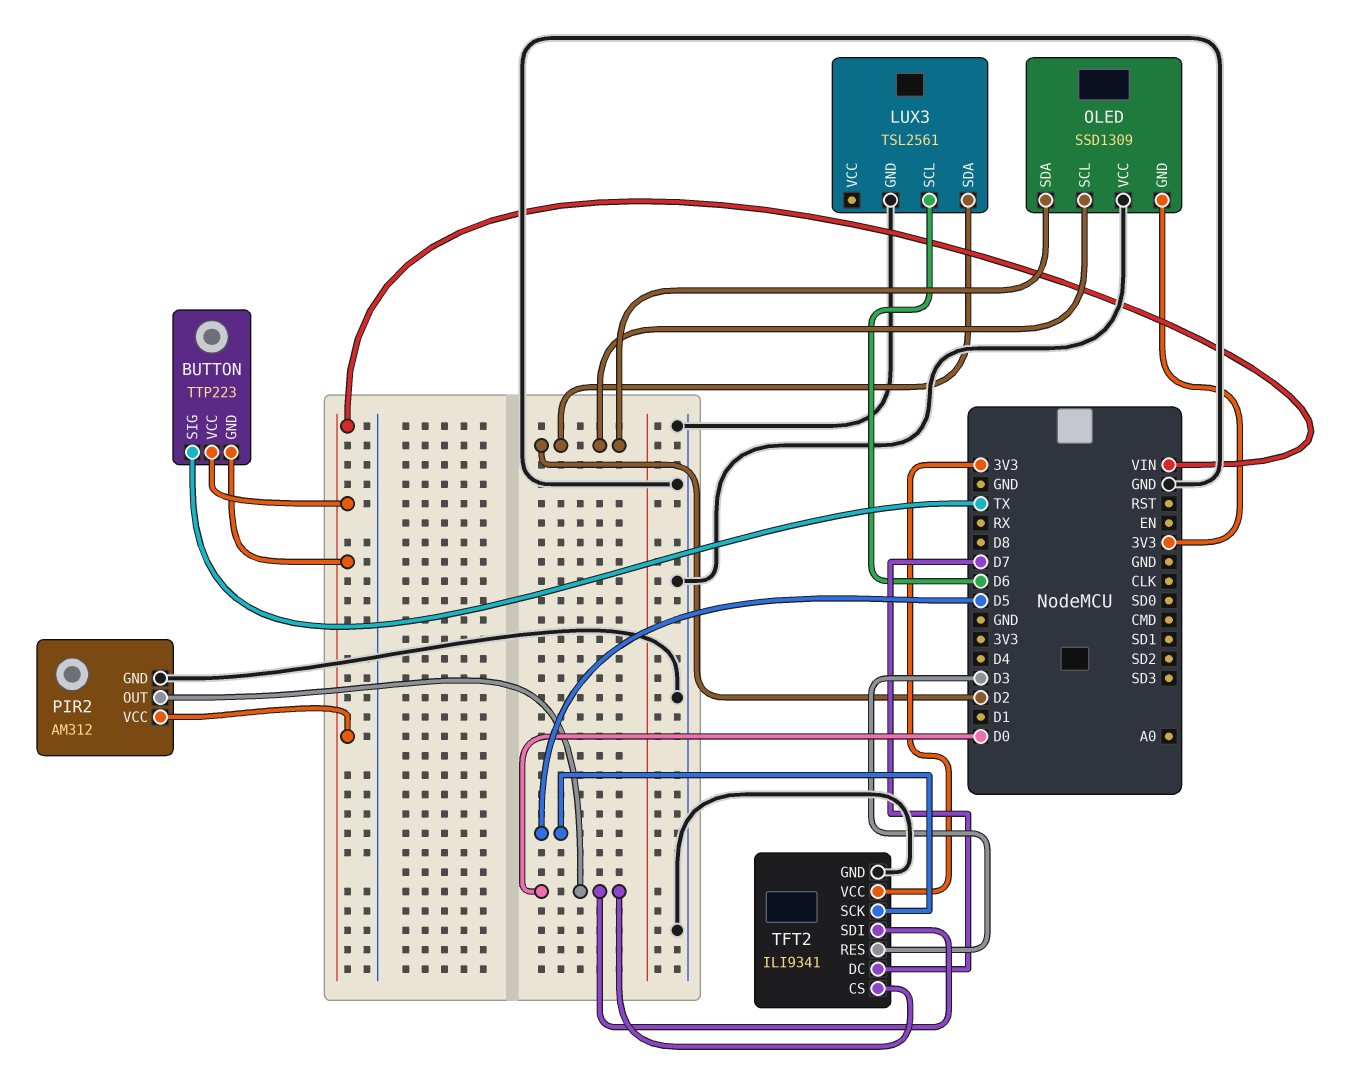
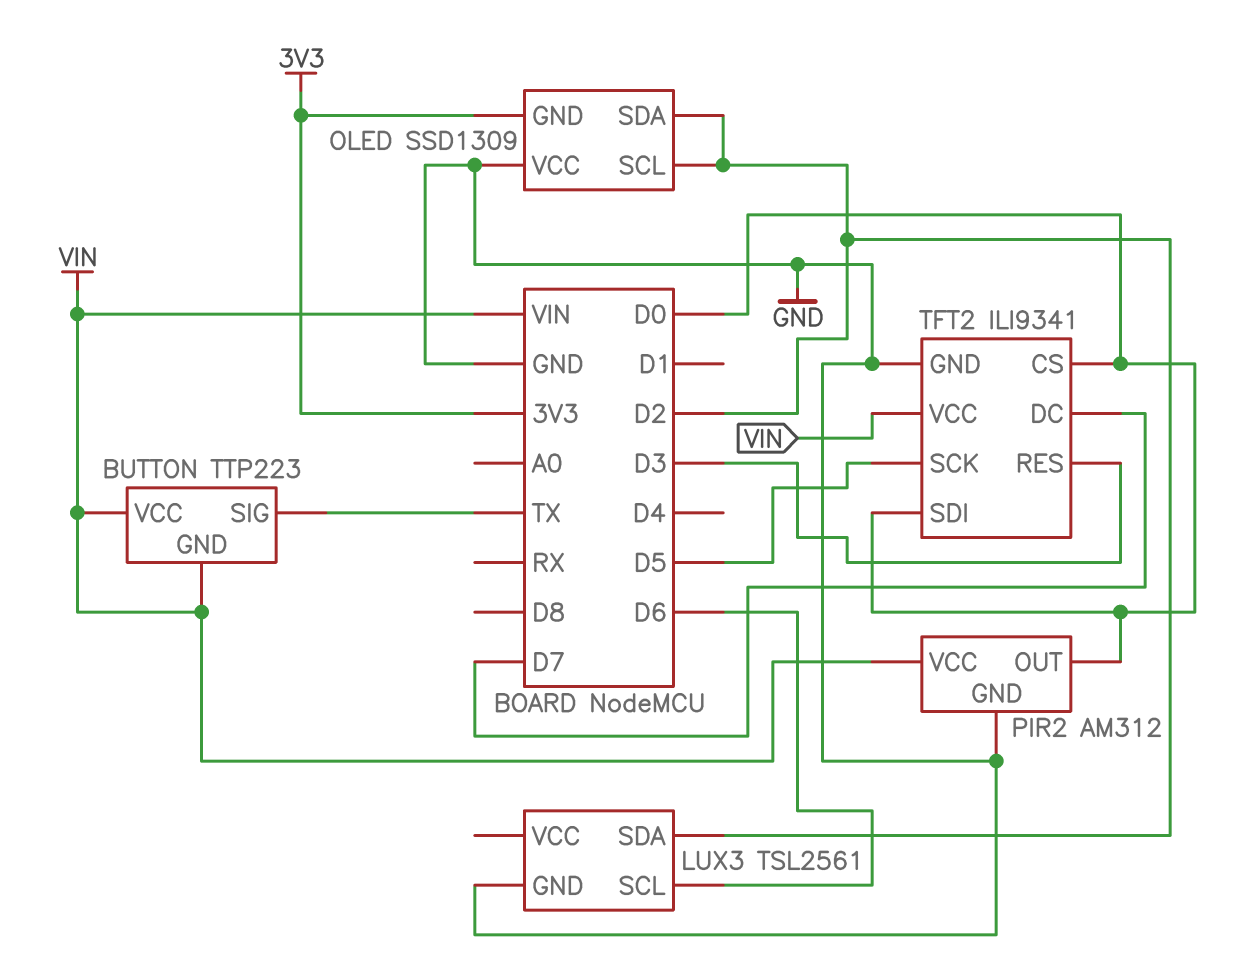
TFT2 pin VCC: 3V3 -> VIN

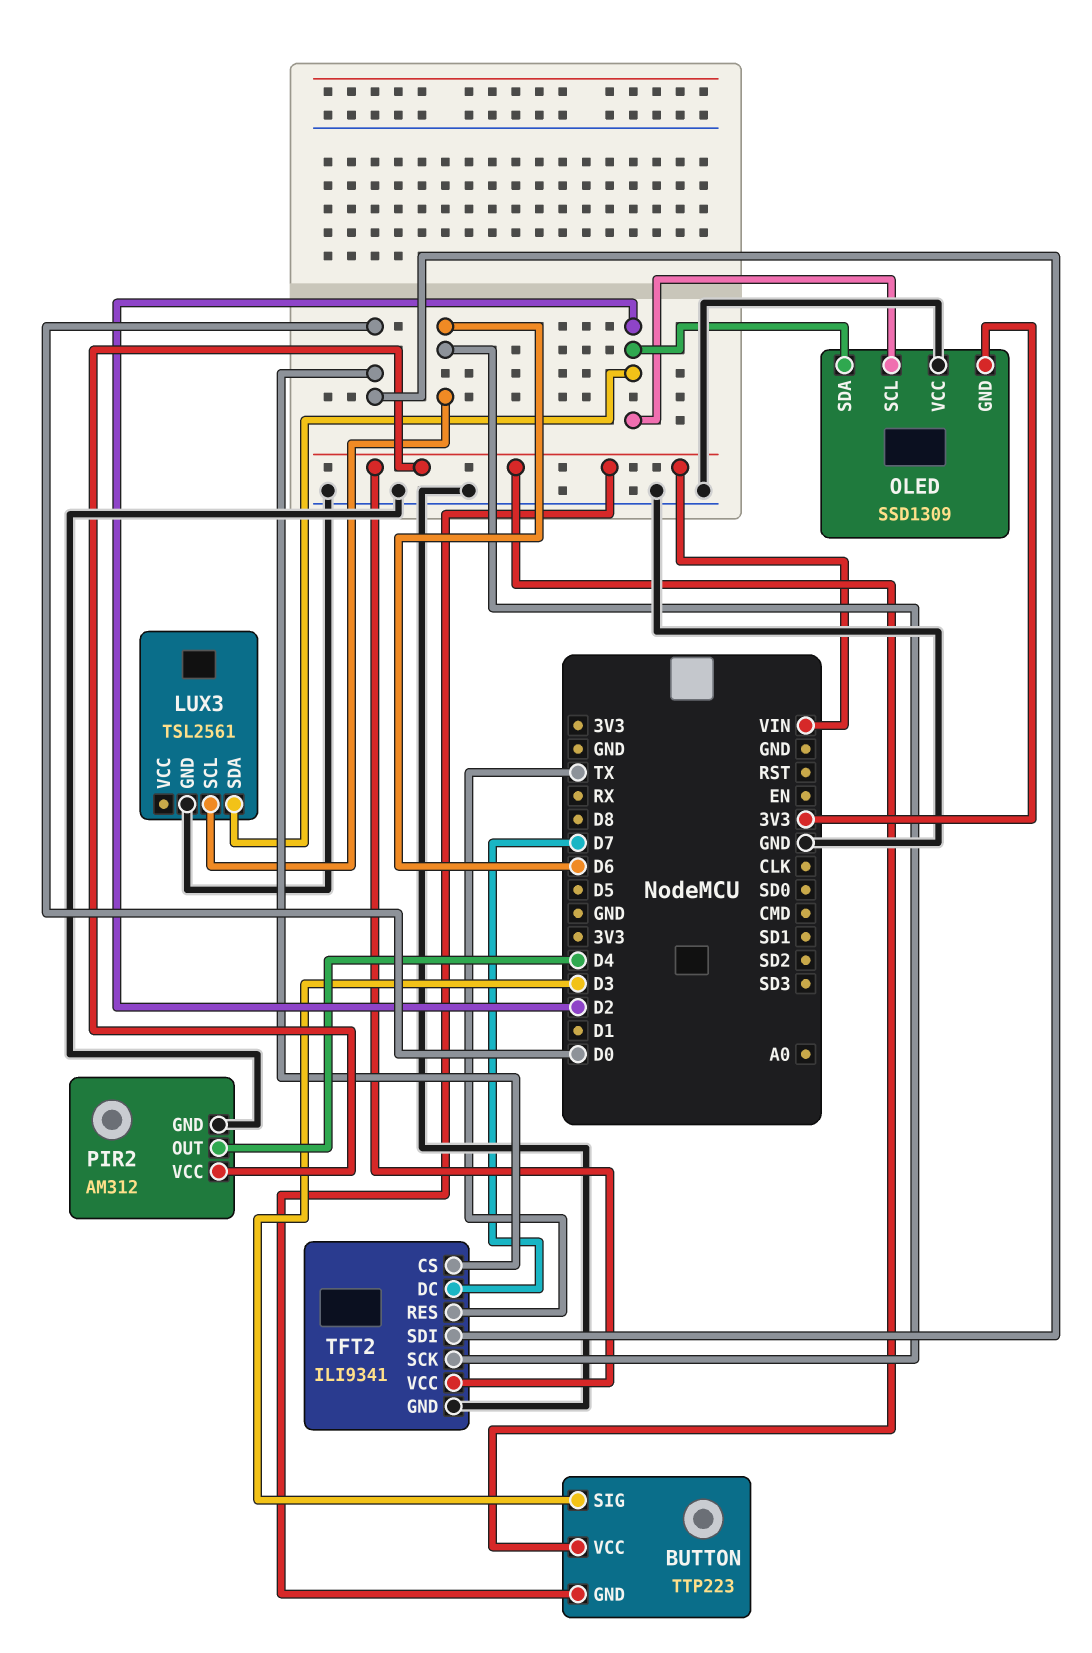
BUTTON pin SIG: TX -> D3
PIR2 pin OUT: D0 -> D4
TFT2 pin RES: D3 -> TX
TFT2 pin SCK: D5 -> D6

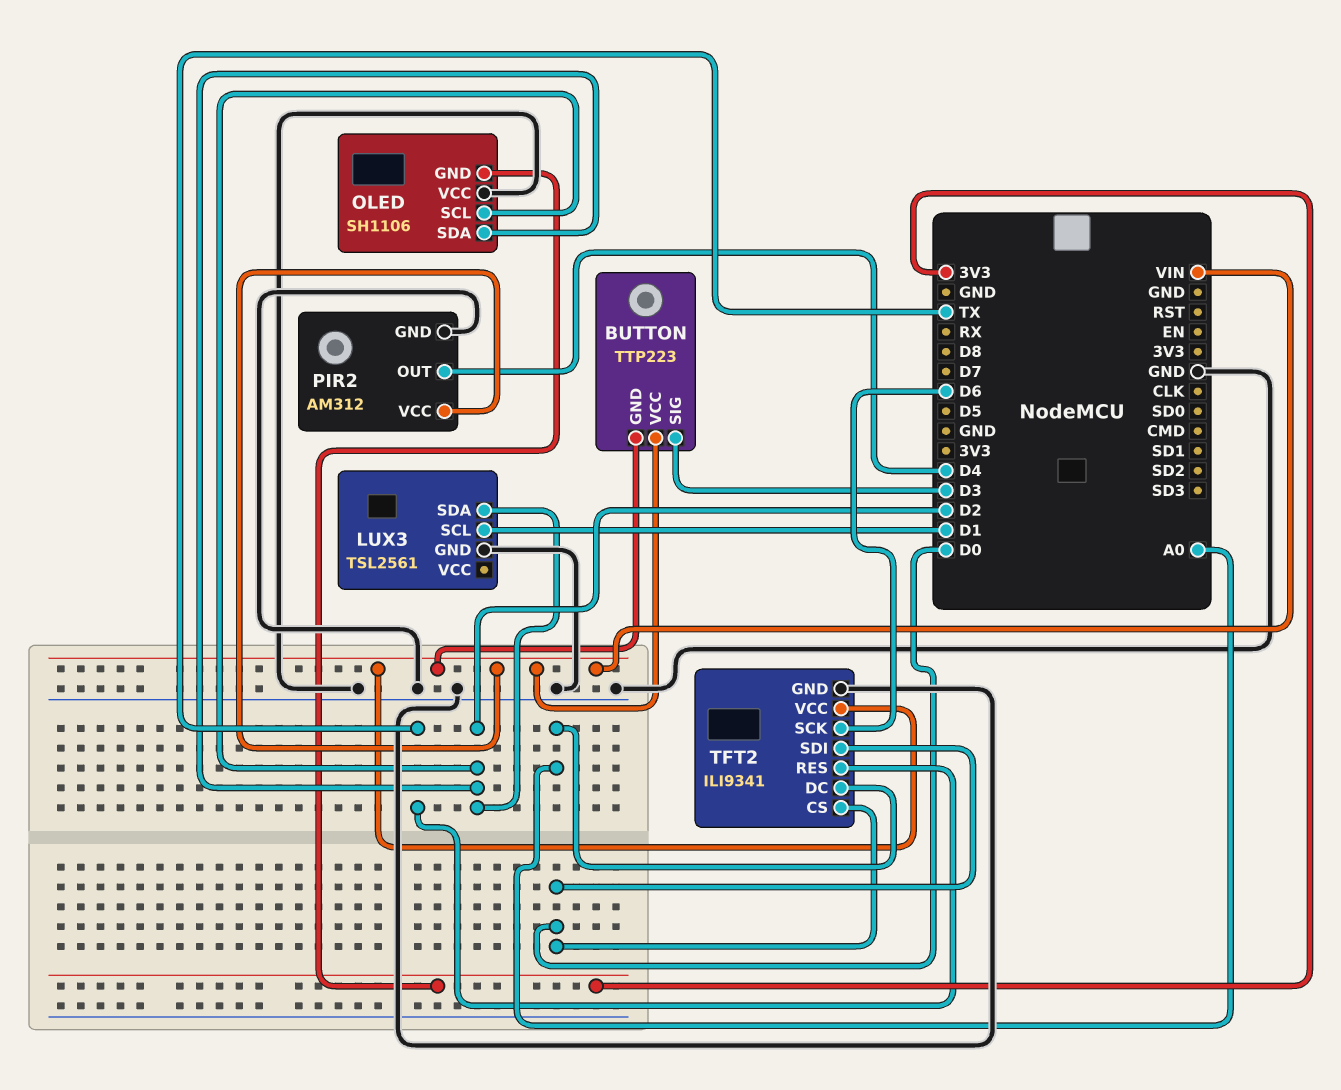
LUX3 pin SCL: D6 -> D1
OLED: SSD1309 -> SH1106
TFT2 pin DC: D7 -> A0

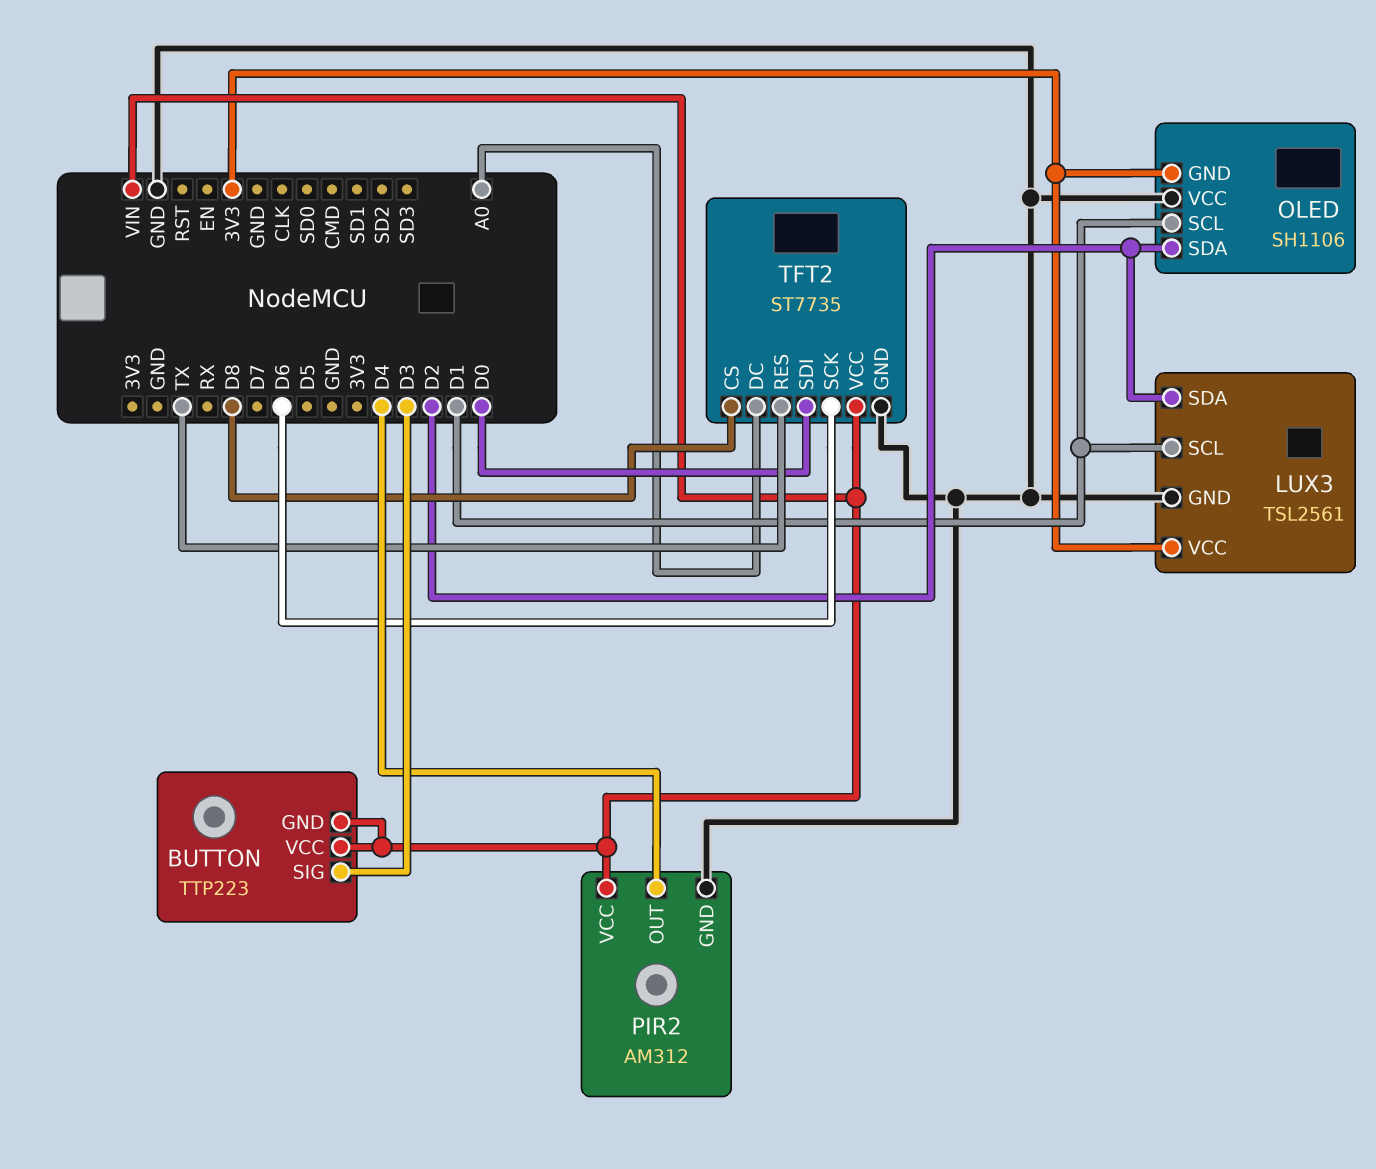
LUX3 pin VCC: none -> 3V3
OLED pin SCL: D2 -> D1
TFT2: ILI9341 -> ST7735
TFT2 pin CS: D0 -> D8

